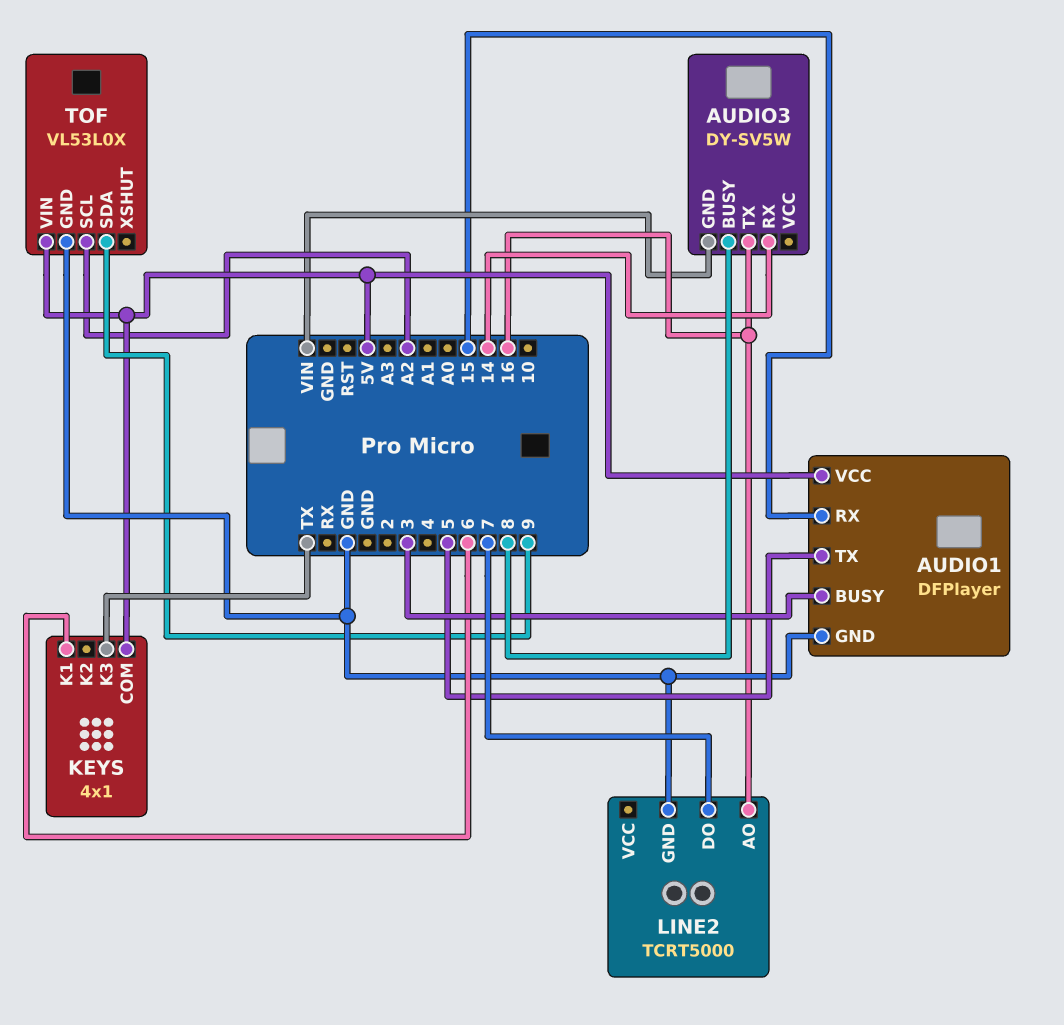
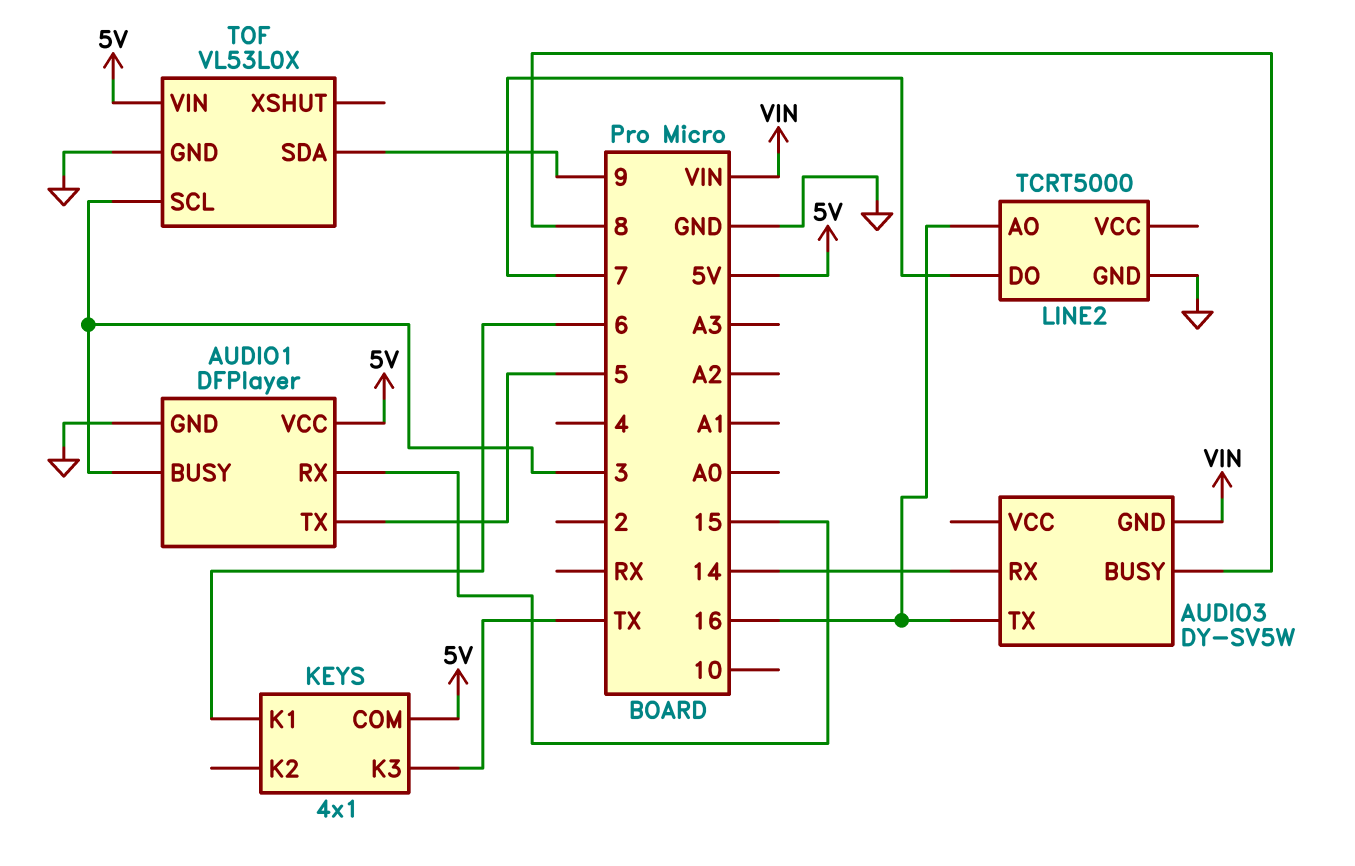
TOF pin SCL: A2 -> 3

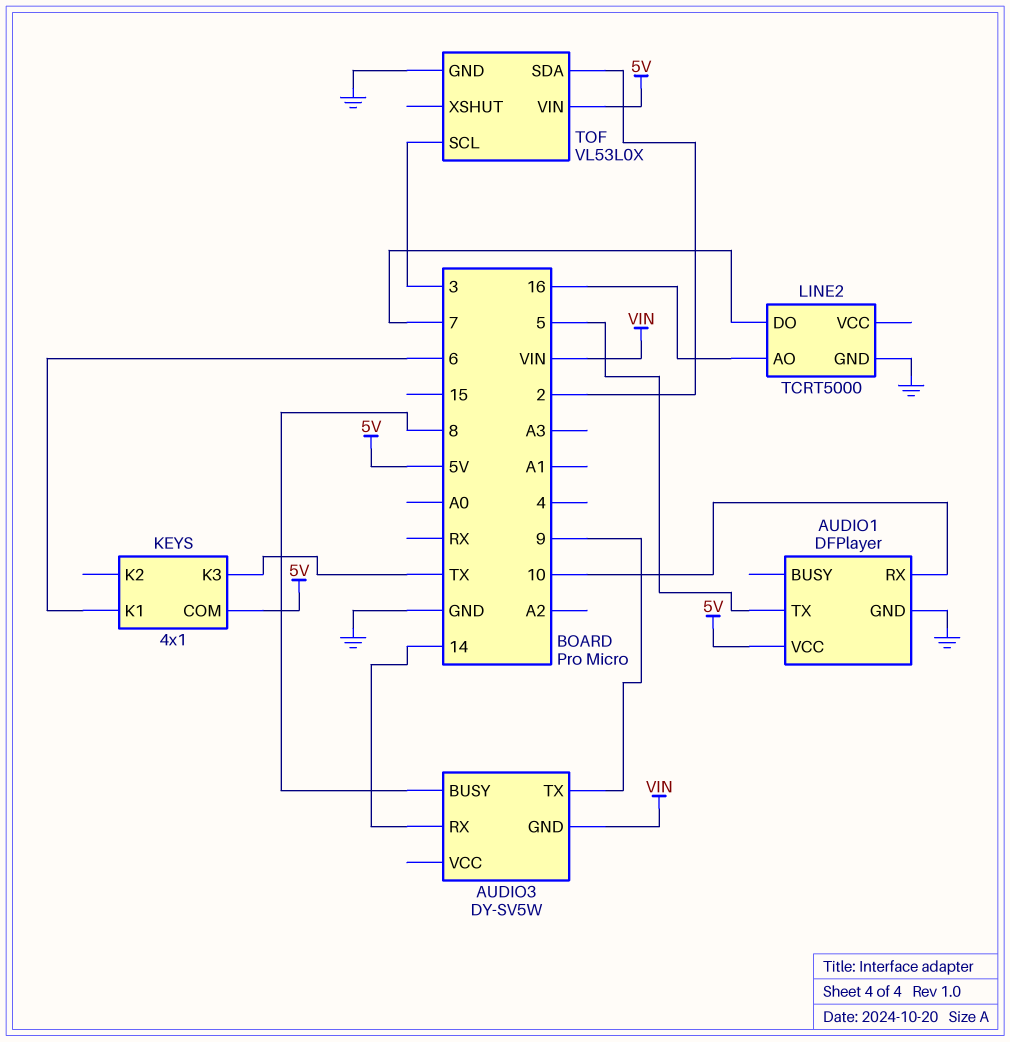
AUDIO1 pin BUSY: 3 -> none
AUDIO1 pin RX: 15 -> 10
AUDIO3 pin TX: 16 -> 9
TOF pin SDA: 9 -> 2

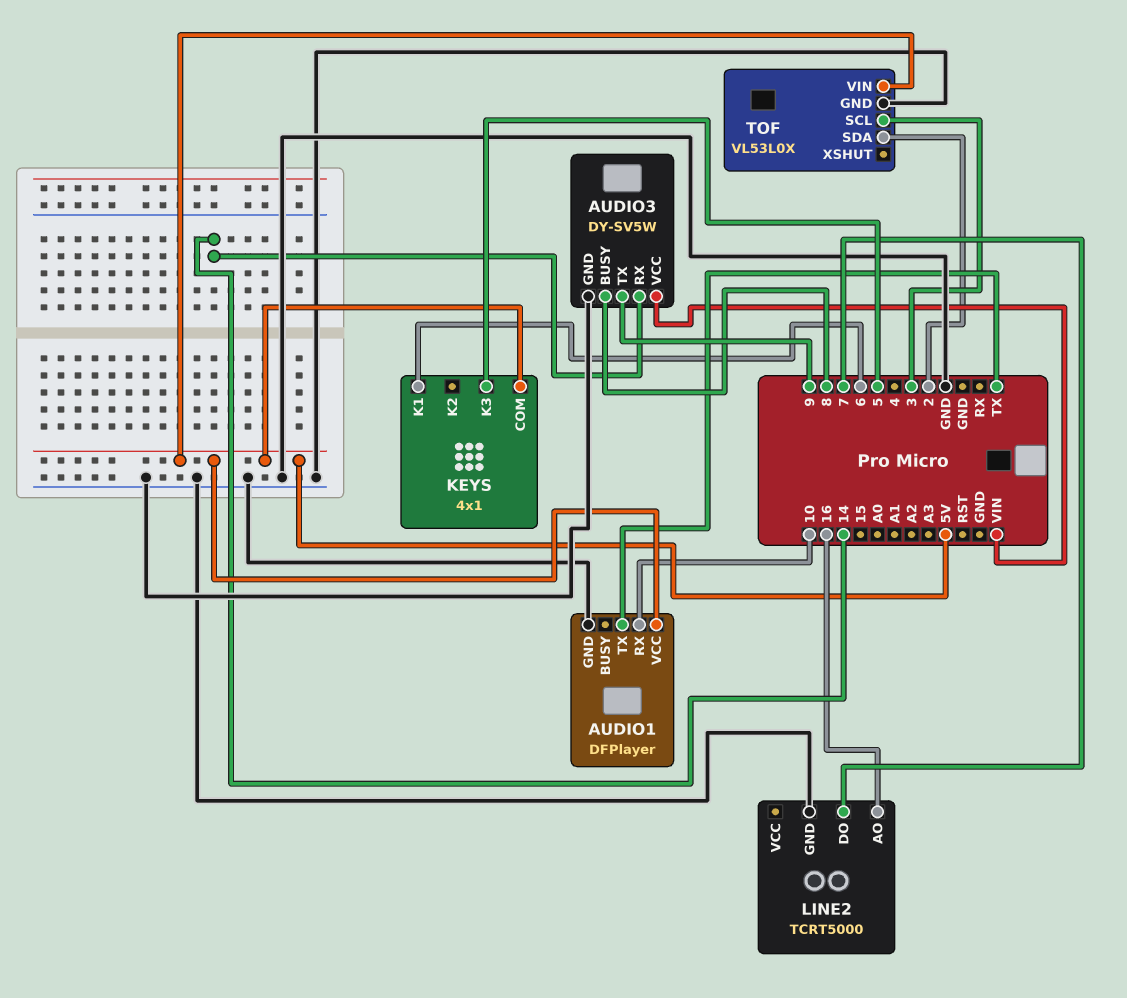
AUDIO1 pin TX: 5 -> TX
AUDIO3 pin GND: VIN -> GND
AUDIO3 pin VCC: none -> VIN
KEYS pin K3: TX -> 5

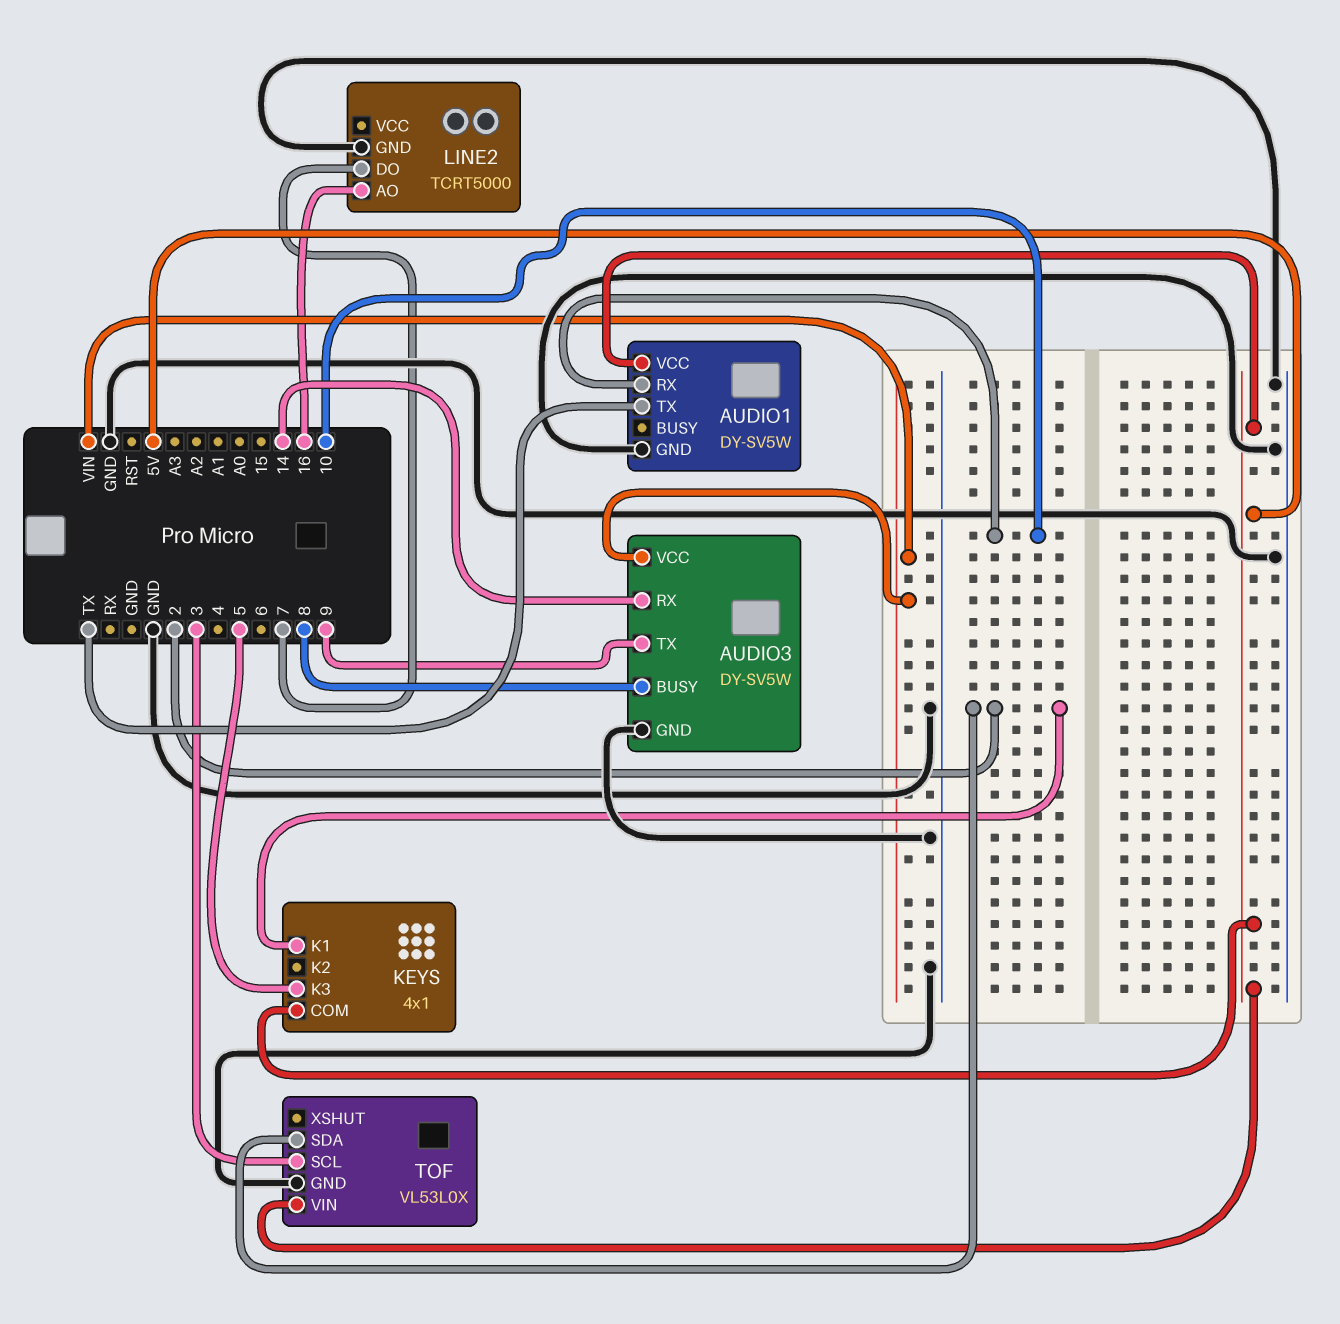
AUDIO1: DFPlayer -> DY-SV5W
KEYS pin K1: 6 -> 2

